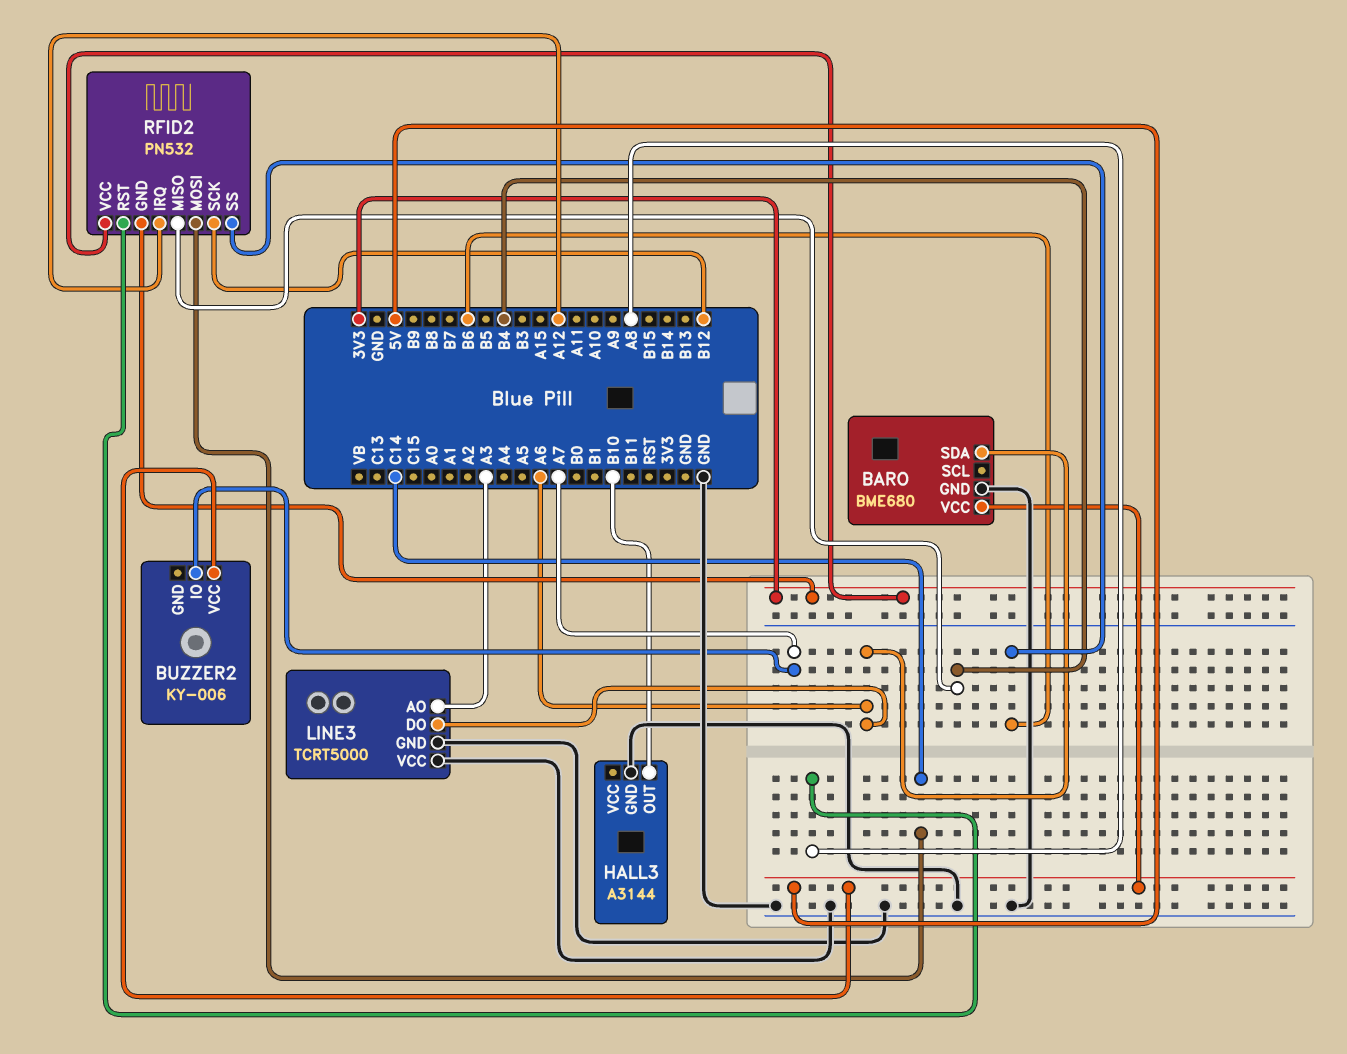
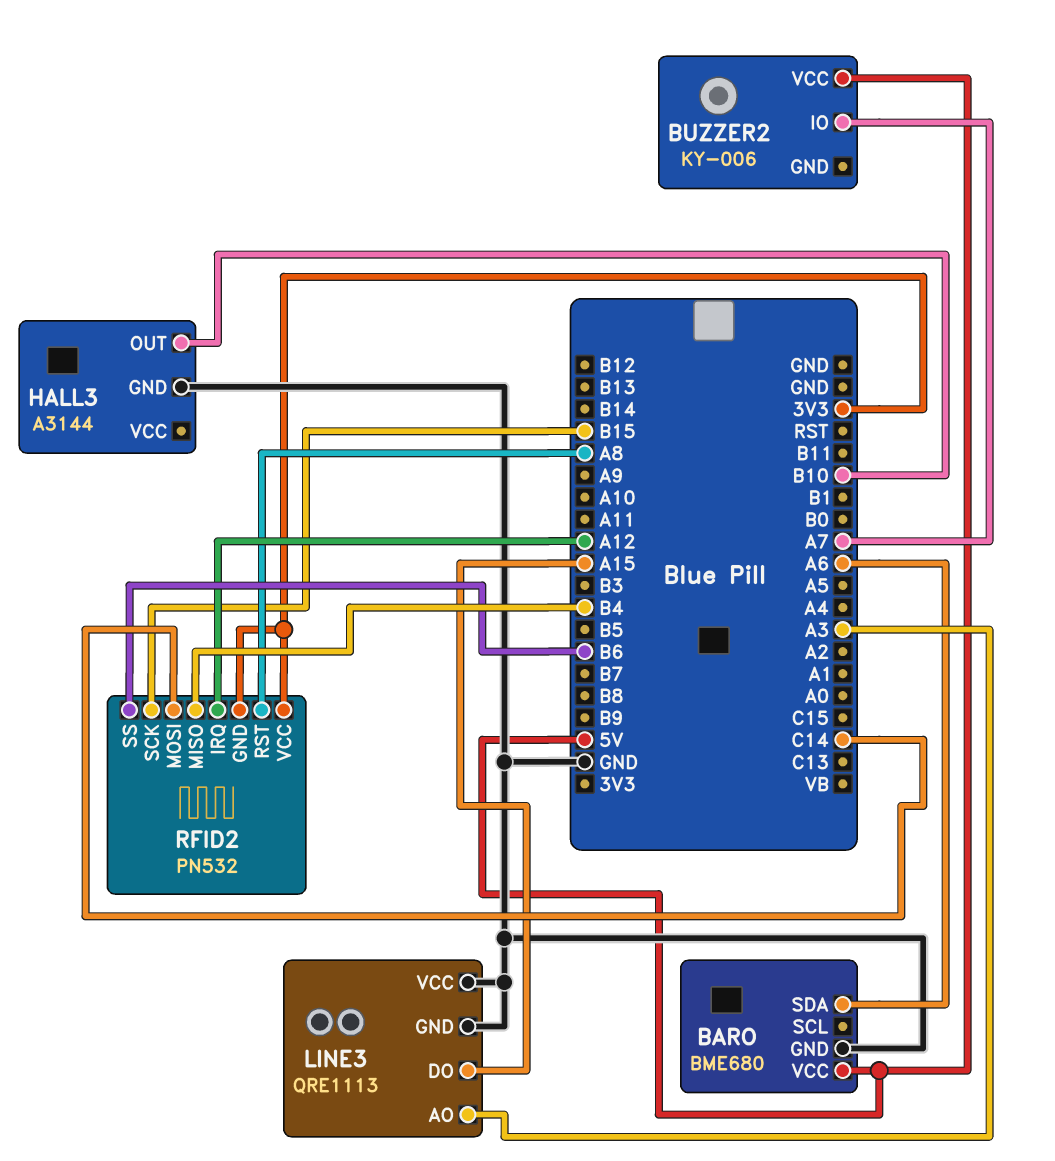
LINE3: TCRT5000 -> QRE1113
LINE3 pin DO: A6 -> A15
RFID2 pin SCK: B12 -> B15

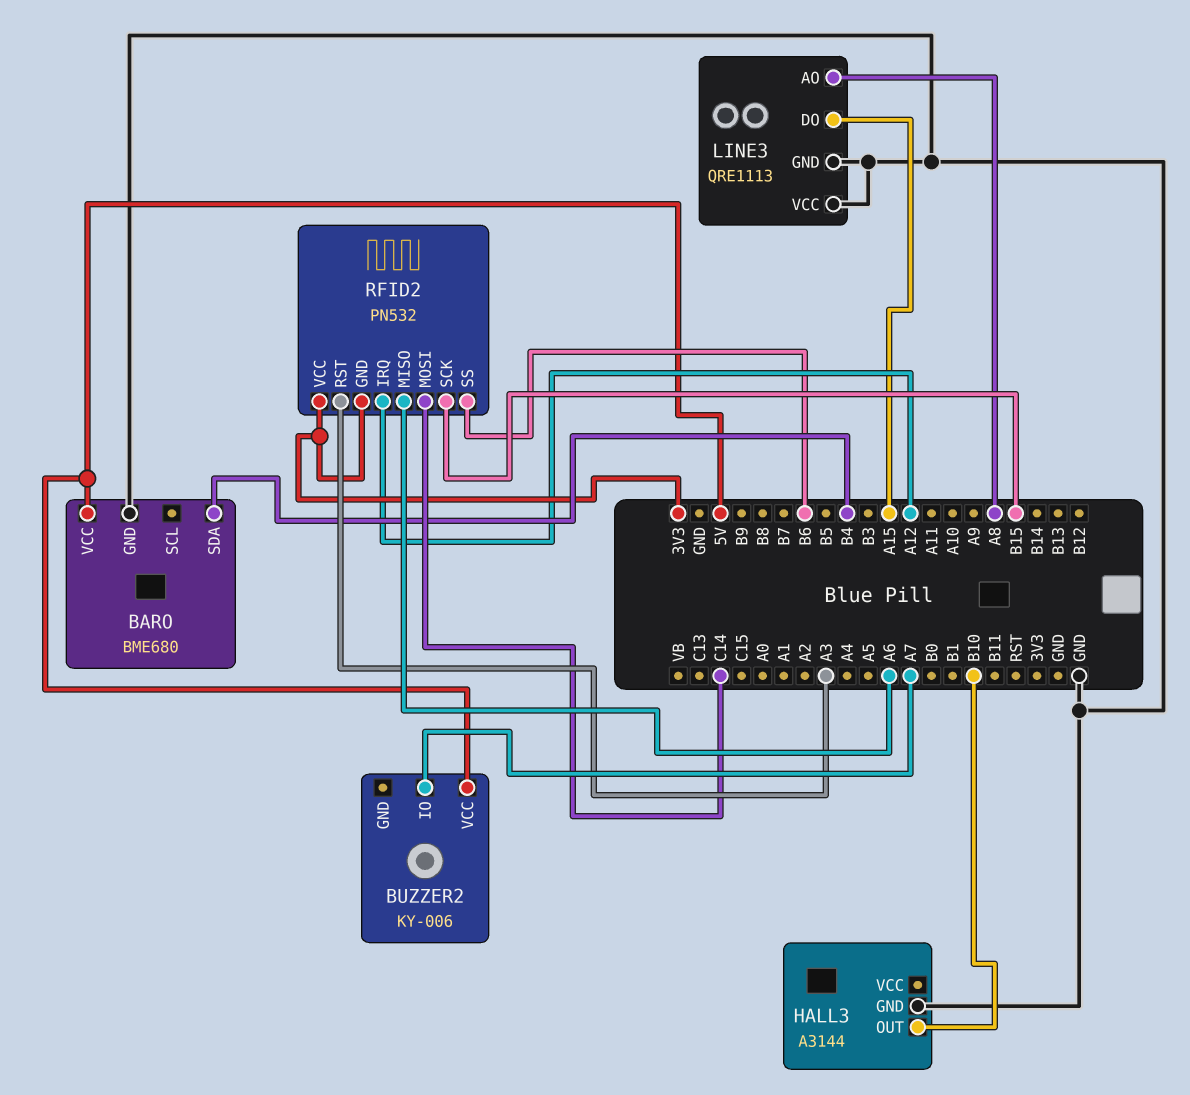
BARO pin SDA: A6 -> B4
LINE3 pin AO: A3 -> A8
RFID2 pin MISO: B4 -> A6
RFID2 pin RST: A8 -> A3

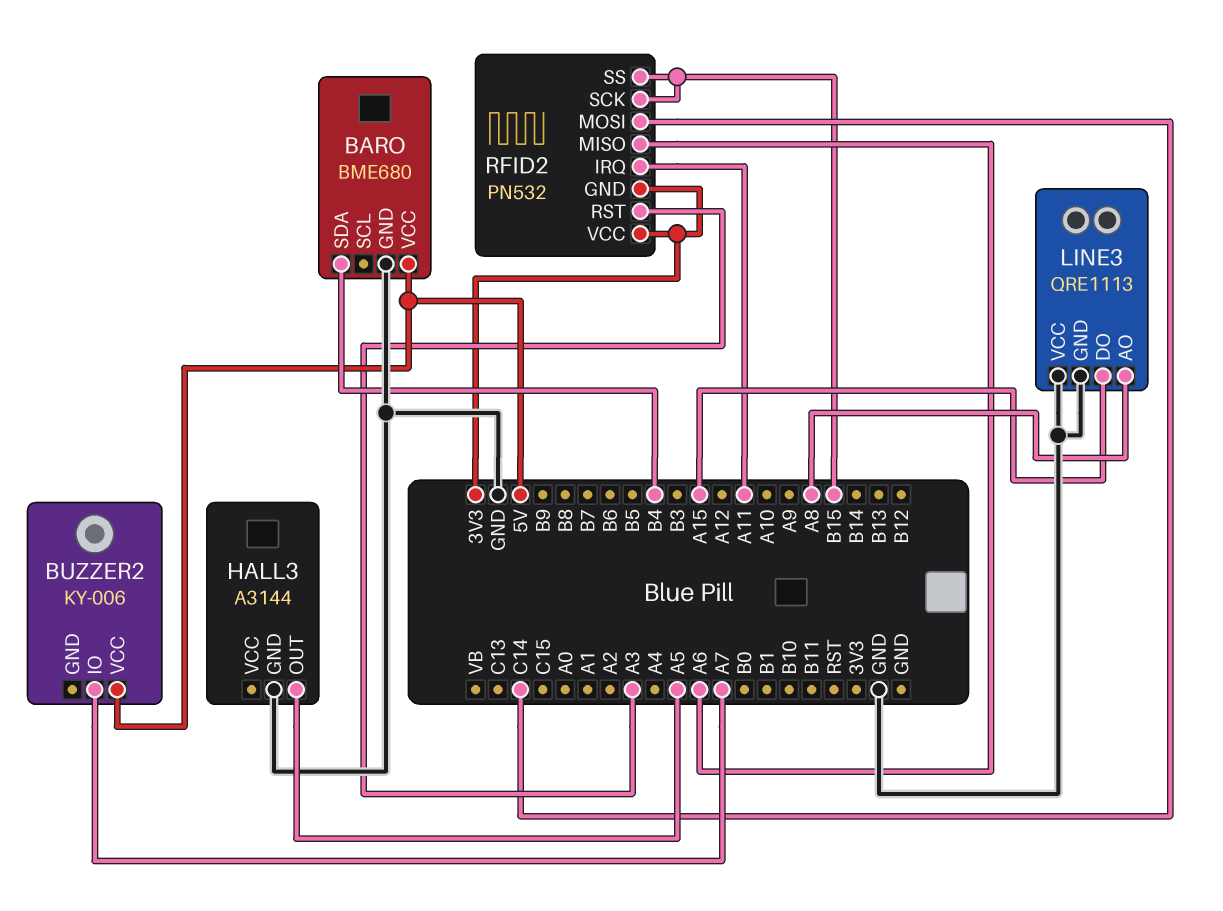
HALL3 pin OUT: B10 -> A5
RFID2 pin IRQ: A12 -> A11
RFID2 pin SS: B6 -> B15

